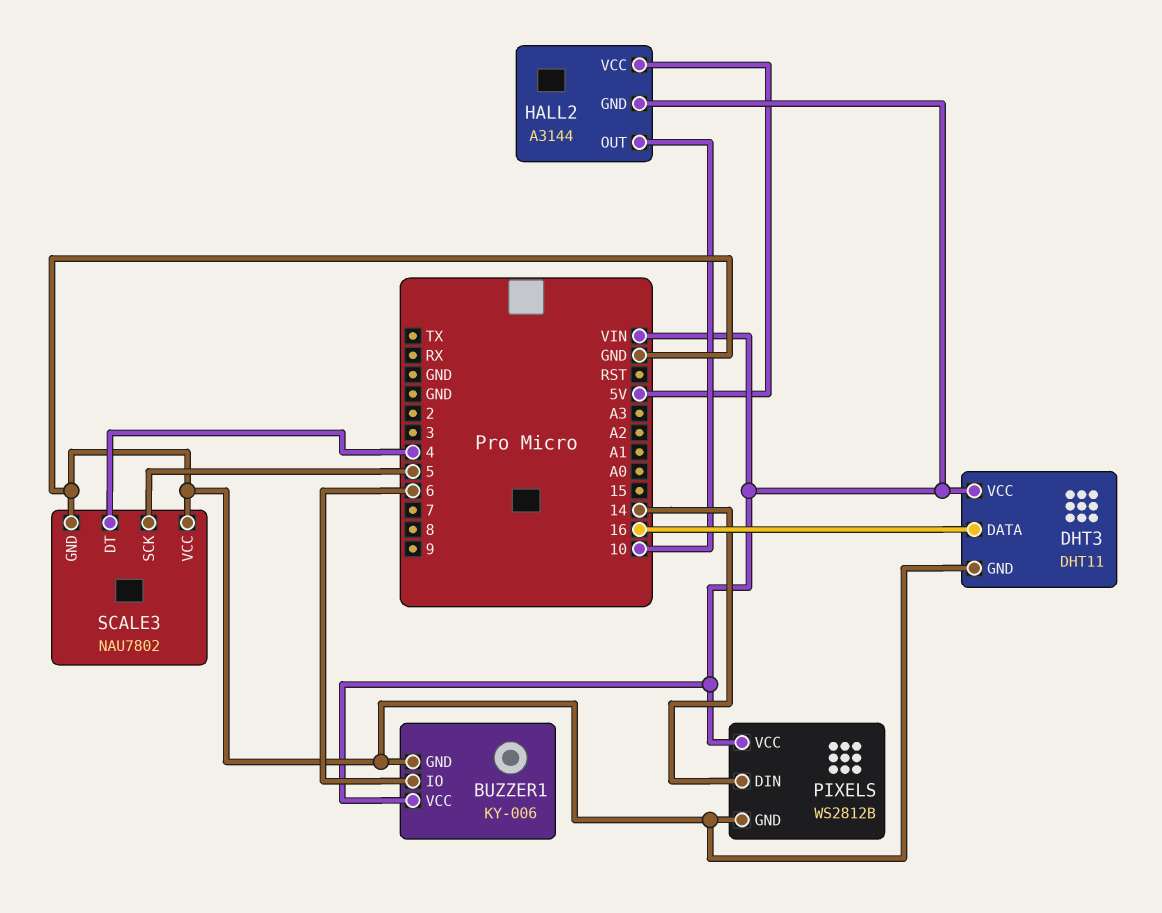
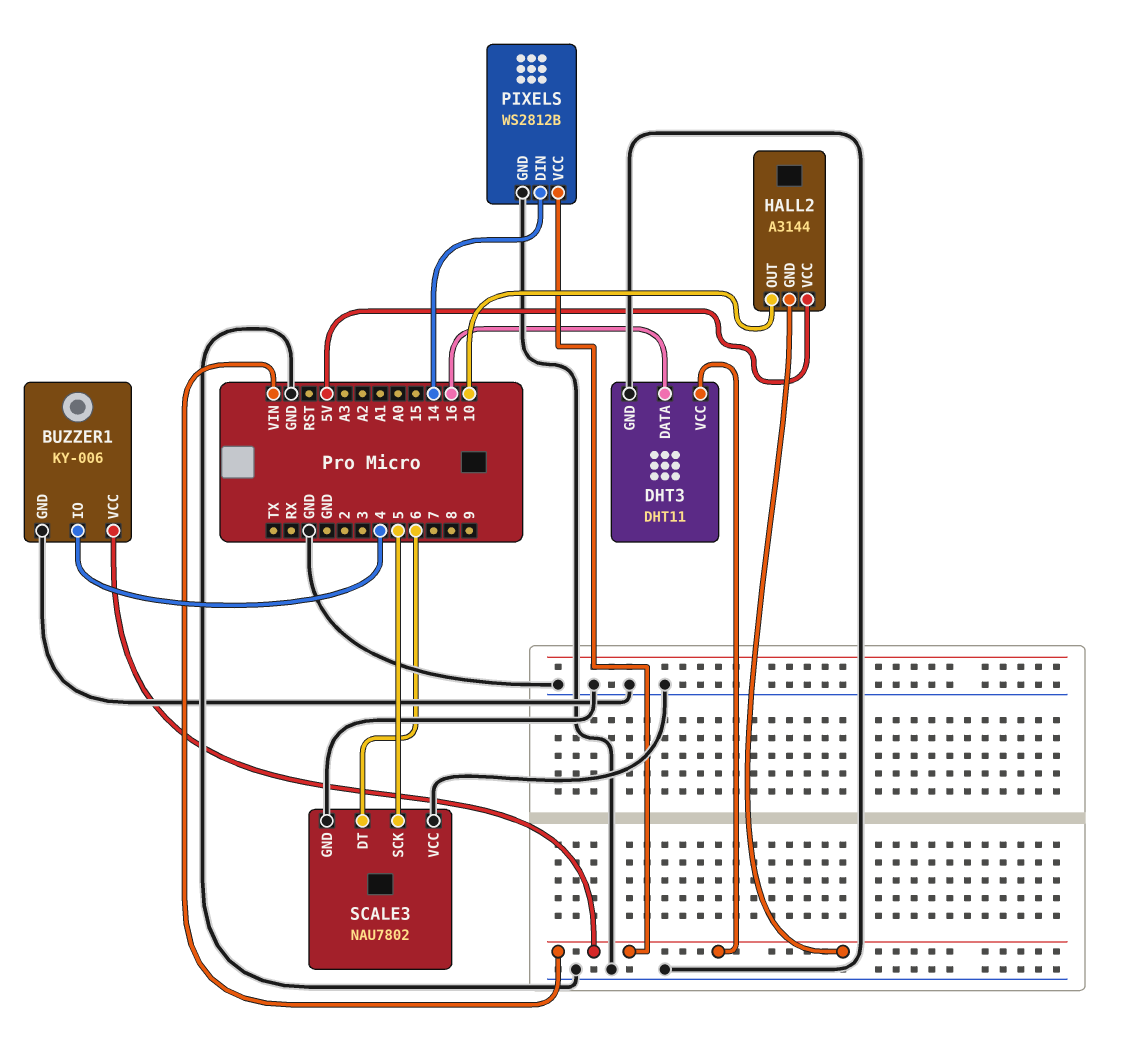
BUZZER1 pin IO: 6 -> 4
SCALE3 pin DT: 4 -> 6

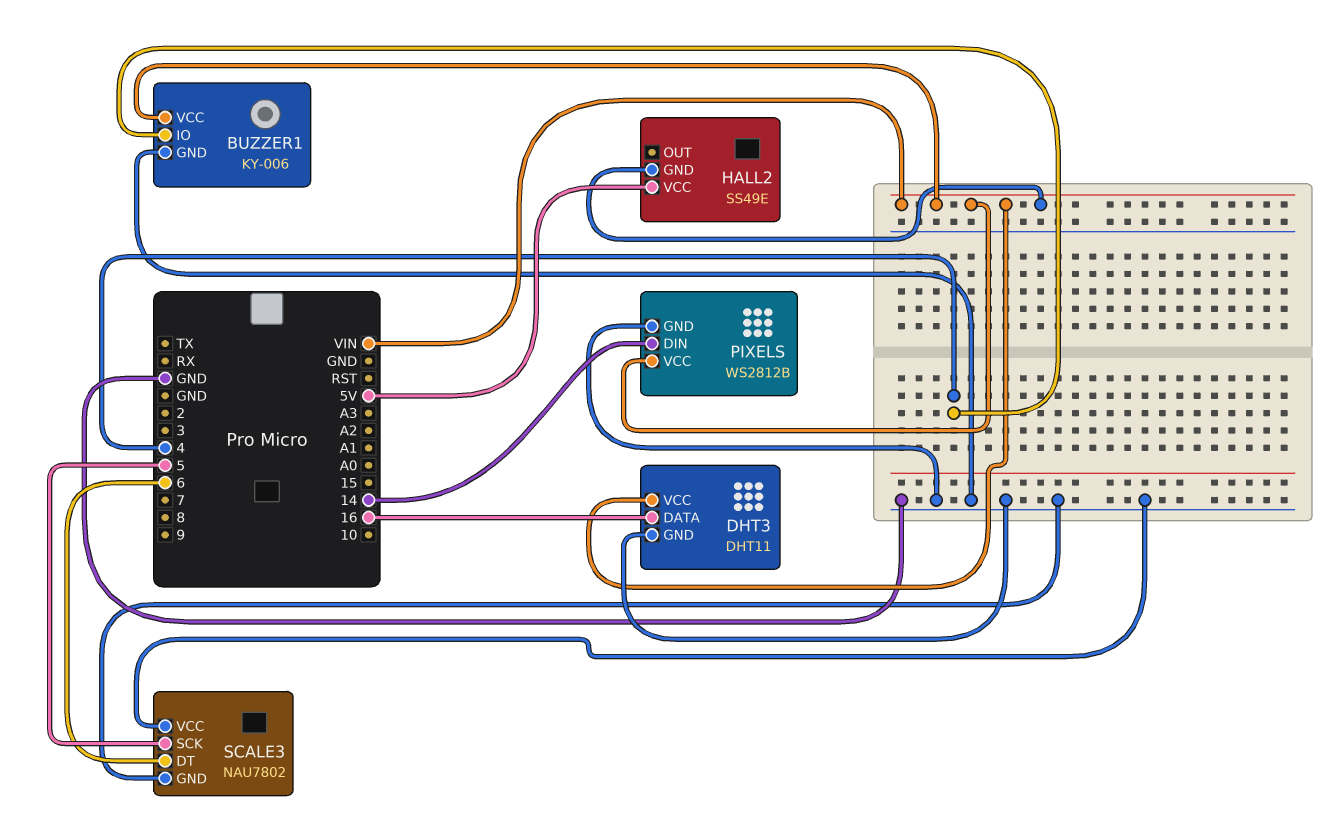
HALL2: A3144 -> SS49E
HALL2 pin OUT: 10 -> none

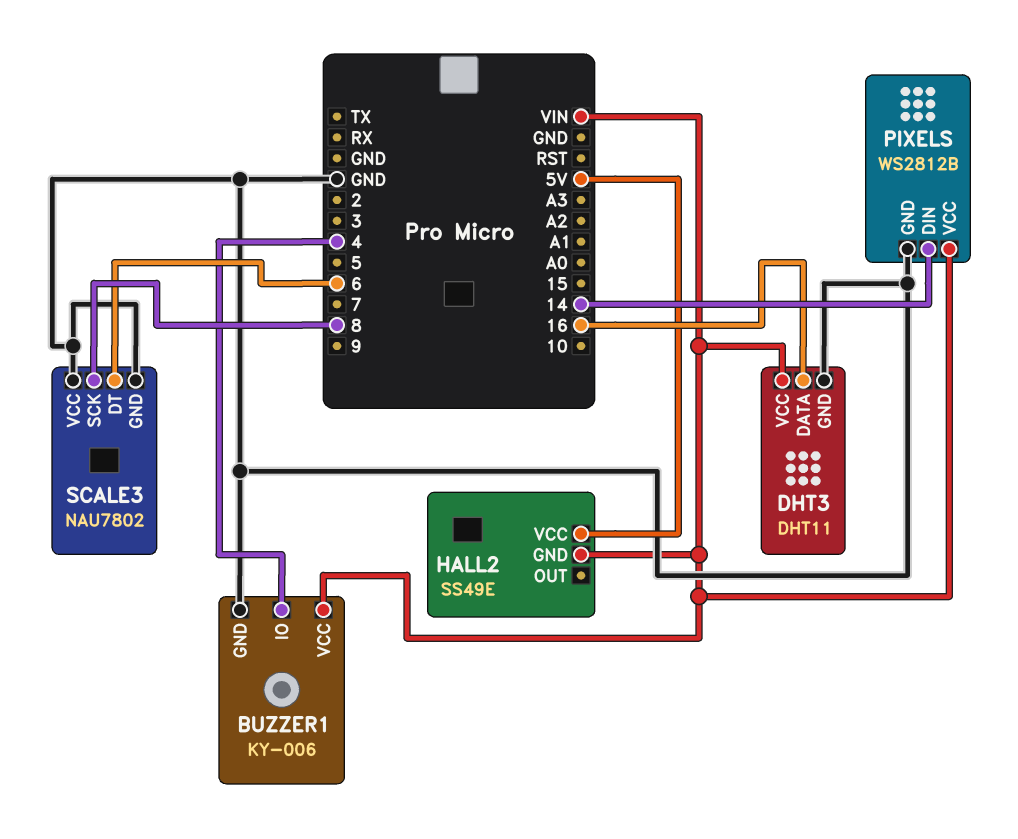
SCALE3 pin SCK: 5 -> 8

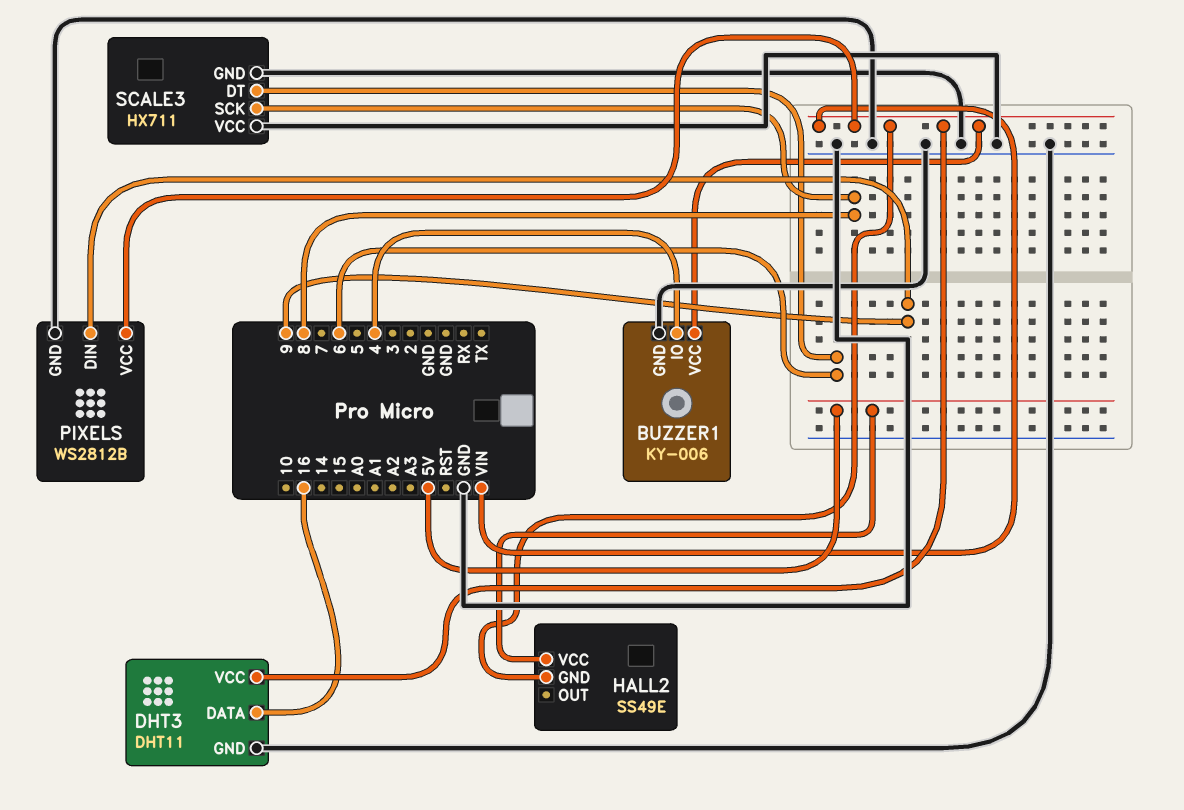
PIXELS pin DIN: 14 -> 9
SCALE3: NAU7802 -> HX711

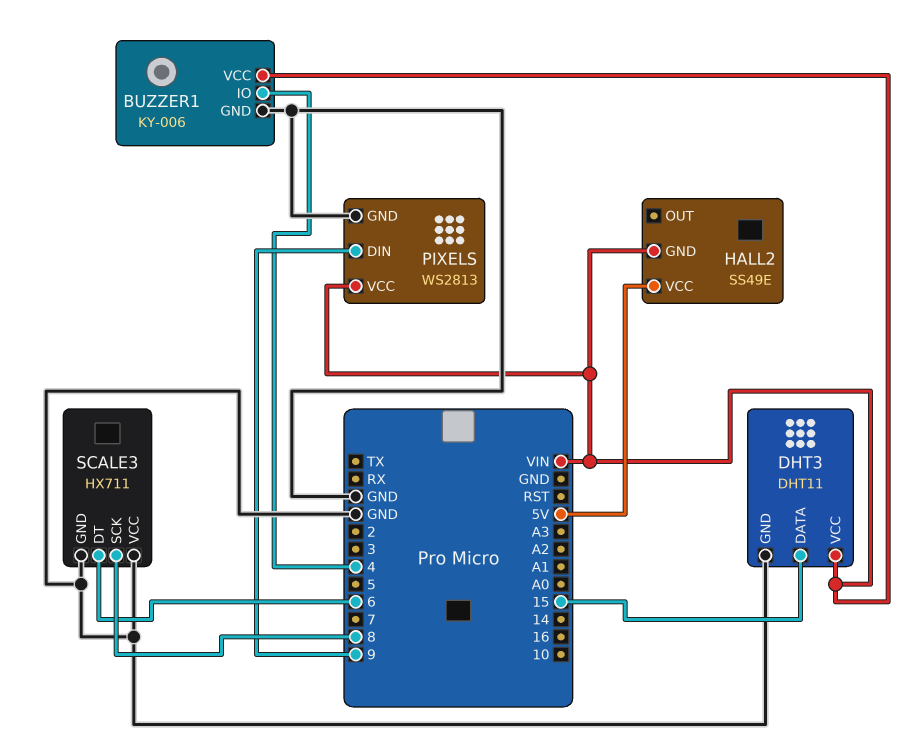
DHT3 pin DATA: 16 -> 15
PIXELS: WS2812B -> WS2813

